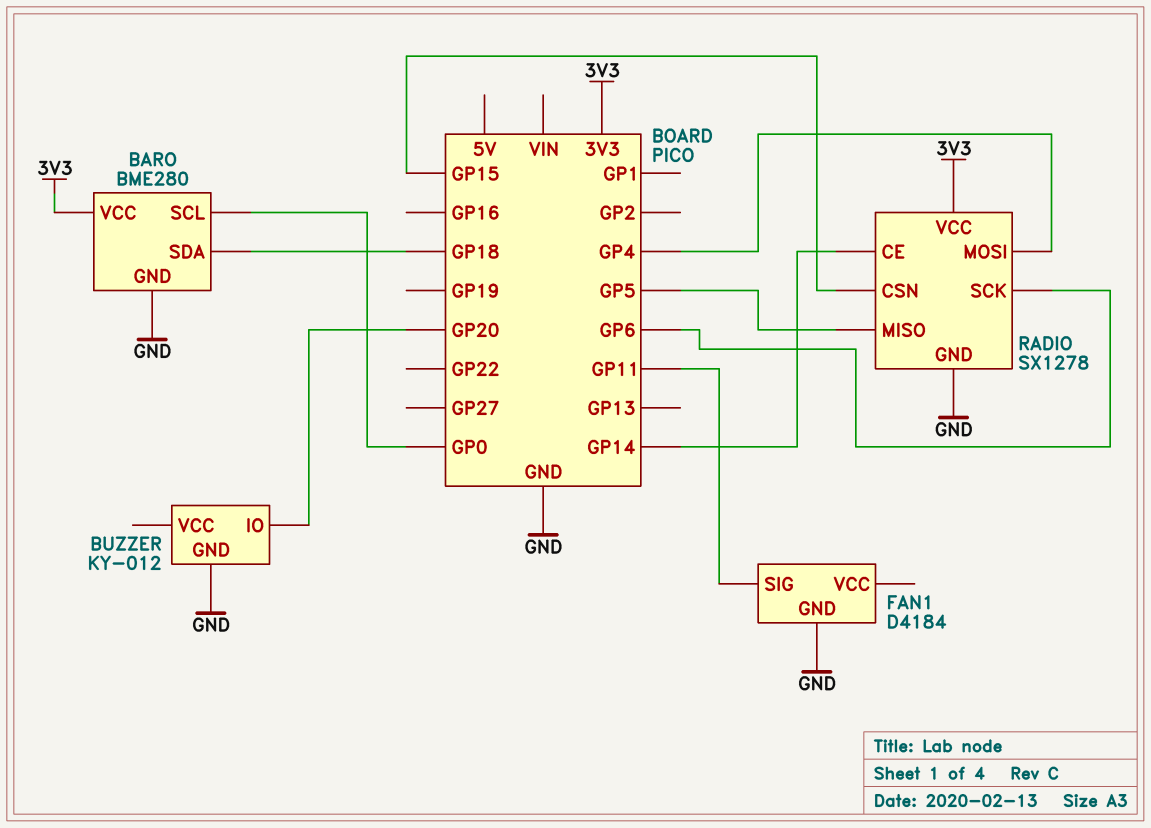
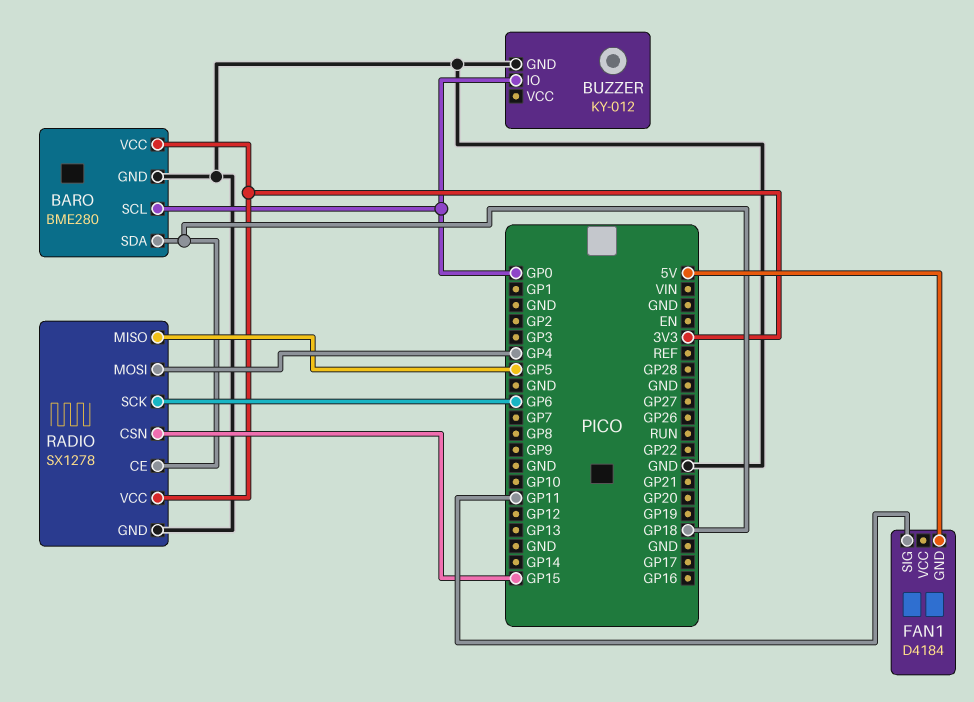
BUZZER pin IO: GP20 -> GP0
FAN1 pin GND: GND -> 5V
RADIO pin CE: GP14 -> GP18

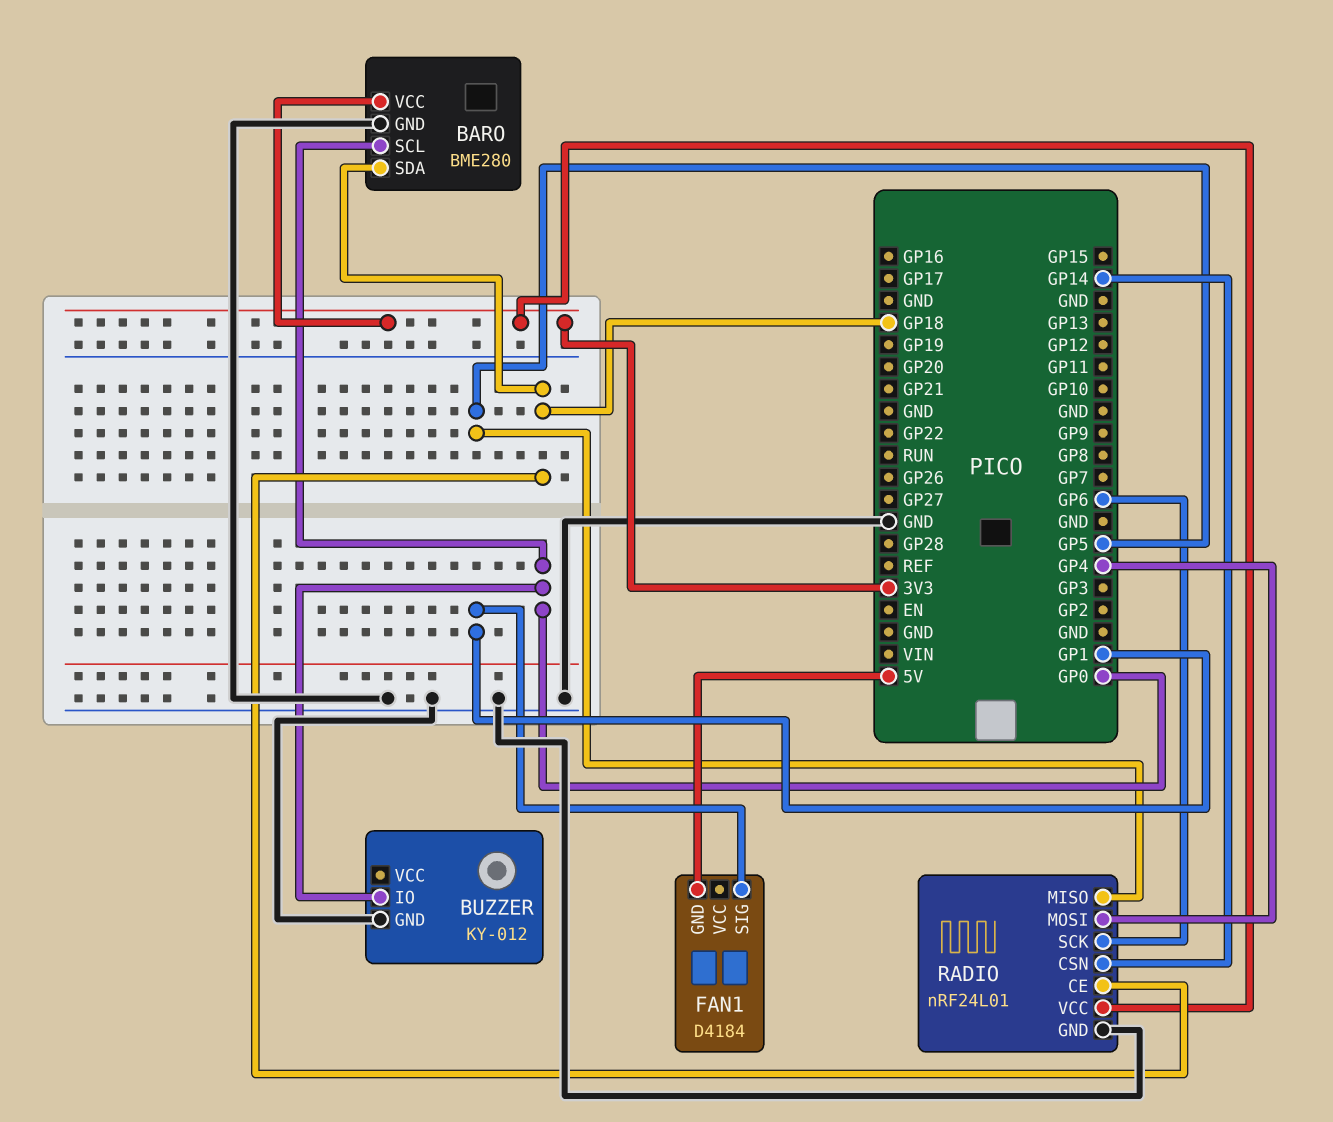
FAN1 pin SIG: GP11 -> GP1
RADIO: SX1278 -> nRF24L01
RADIO pin CSN: GP15 -> GP14

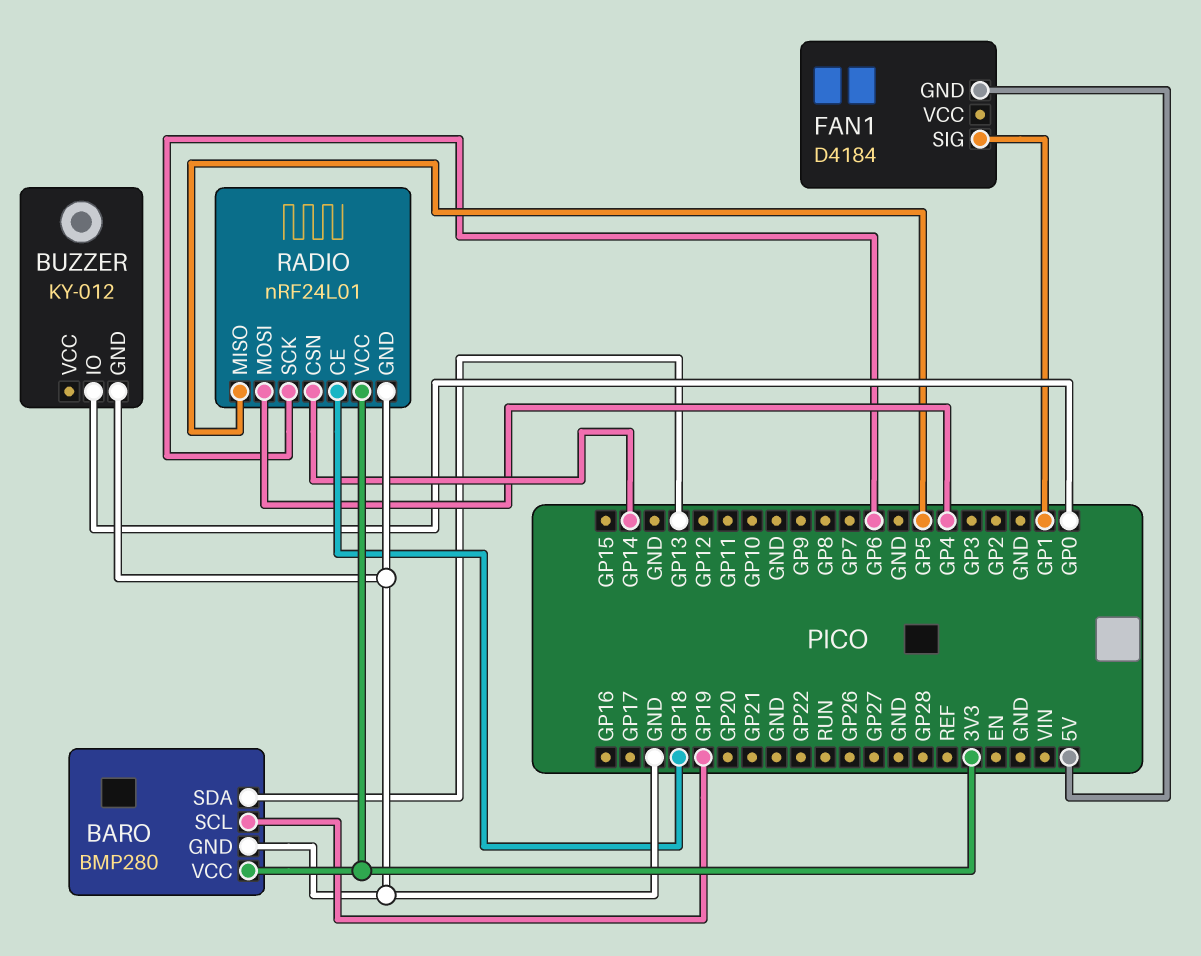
BARO: BME280 -> BMP280
BARO pin SCL: GP0 -> GP19
BARO pin SDA: GP18 -> GP13

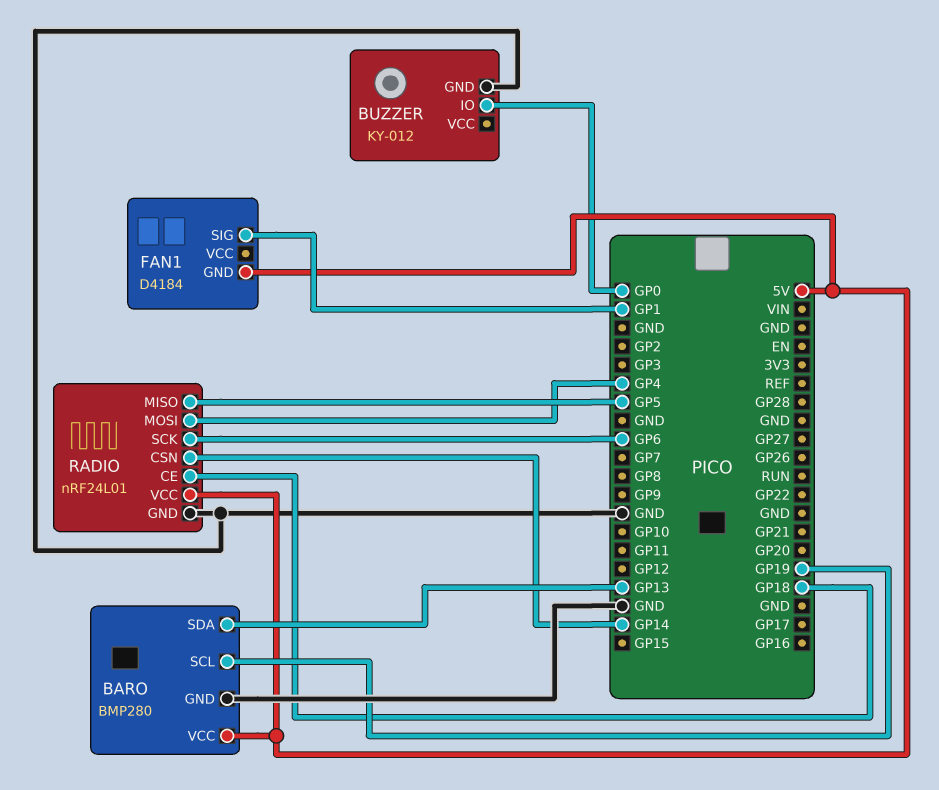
BARO pin VCC: 3V3 -> 5V
RADIO pin VCC: 3V3 -> 5V

